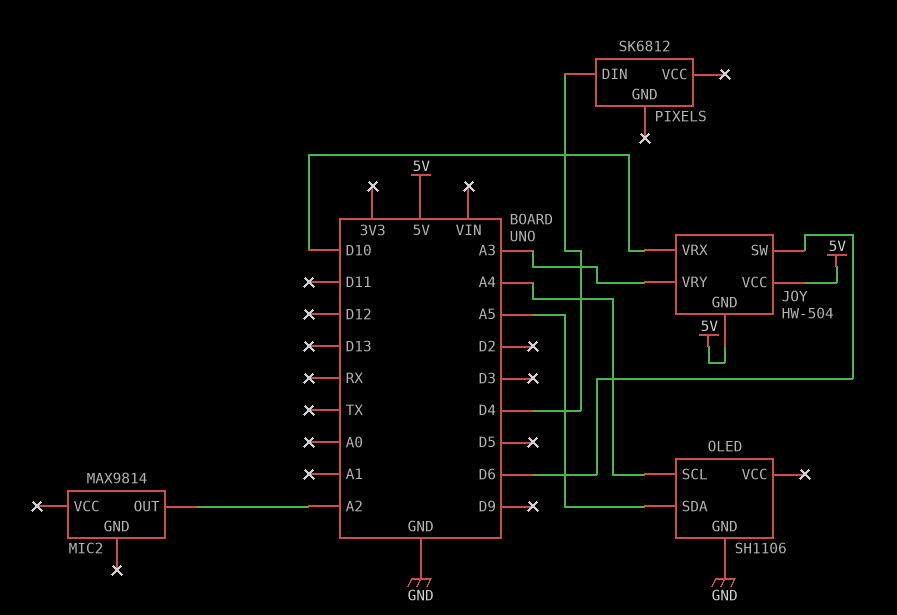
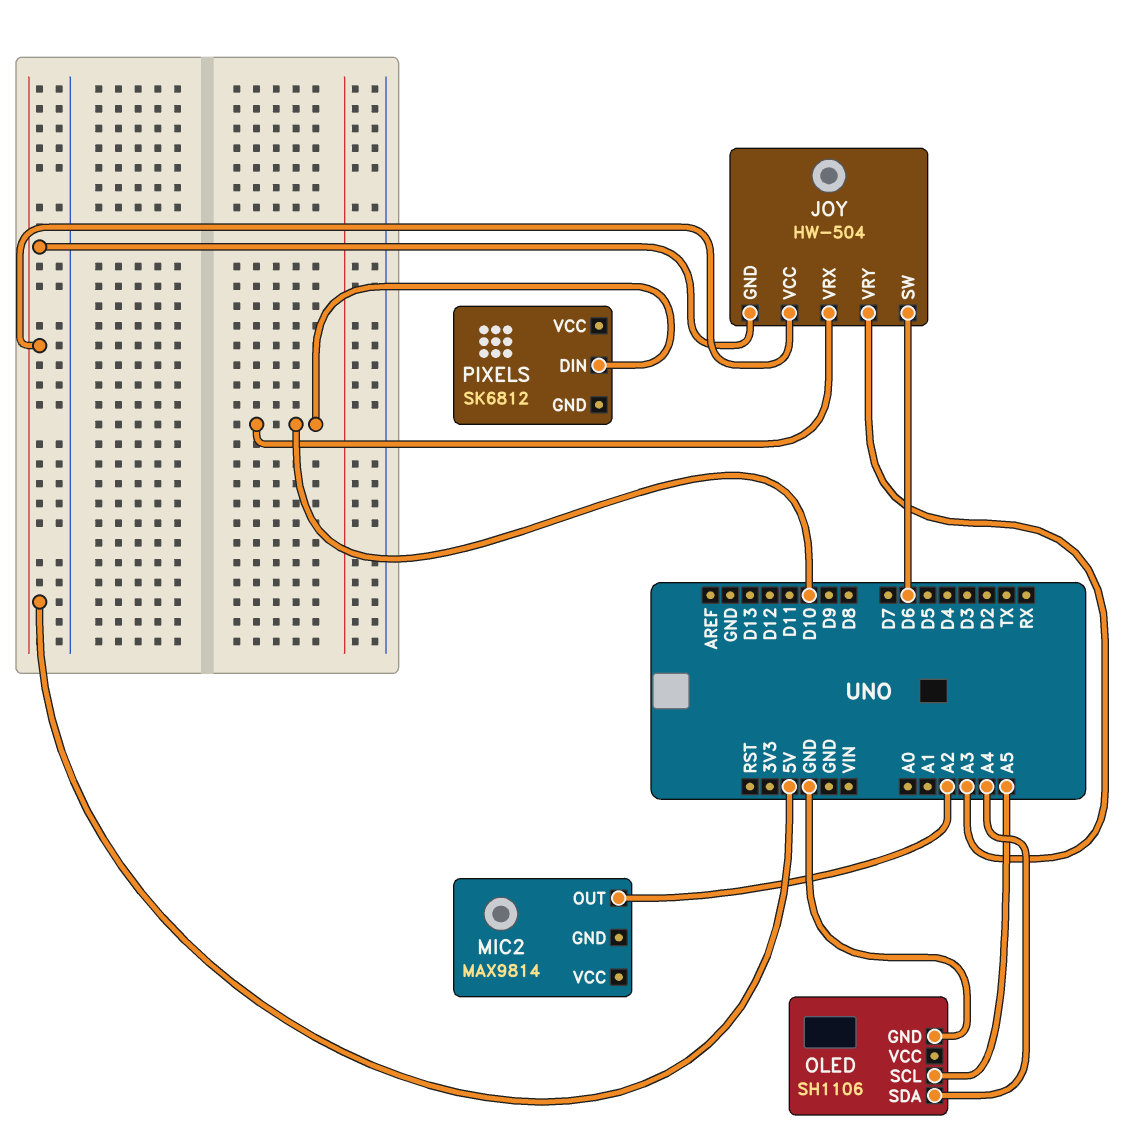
OLED pin SCL: A4 -> A5
OLED pin SDA: A5 -> A4
PIXELS pin DIN: D4 -> D10

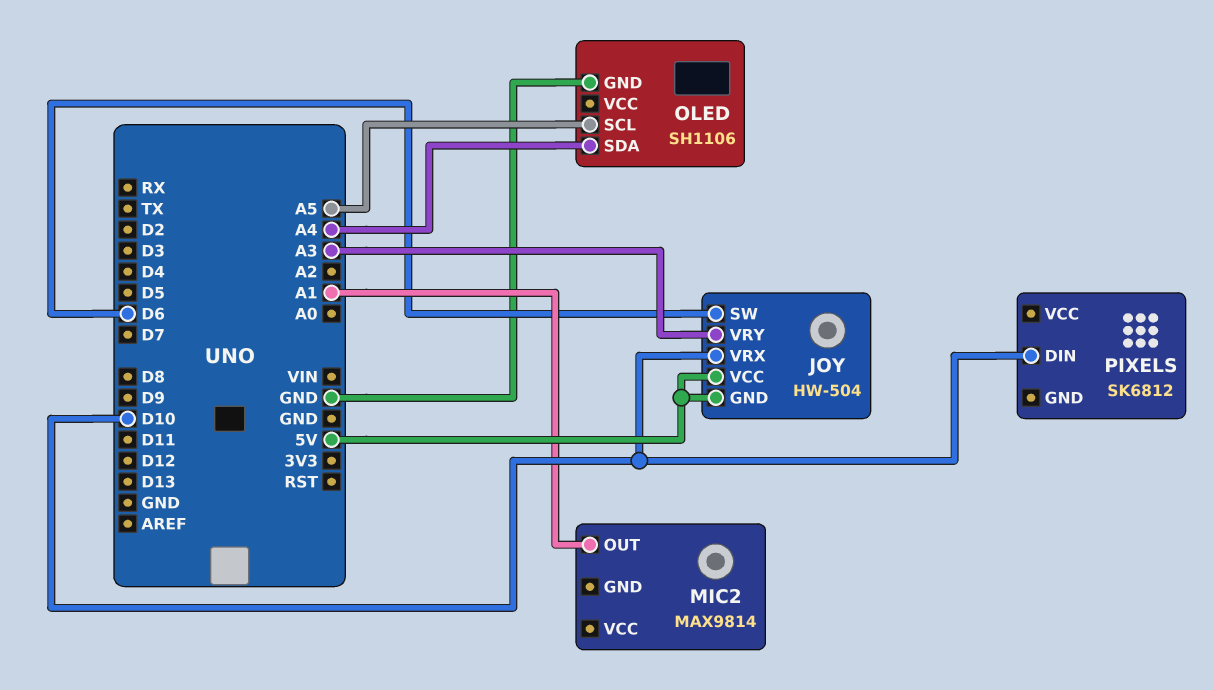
MIC2 pin OUT: A2 -> A1

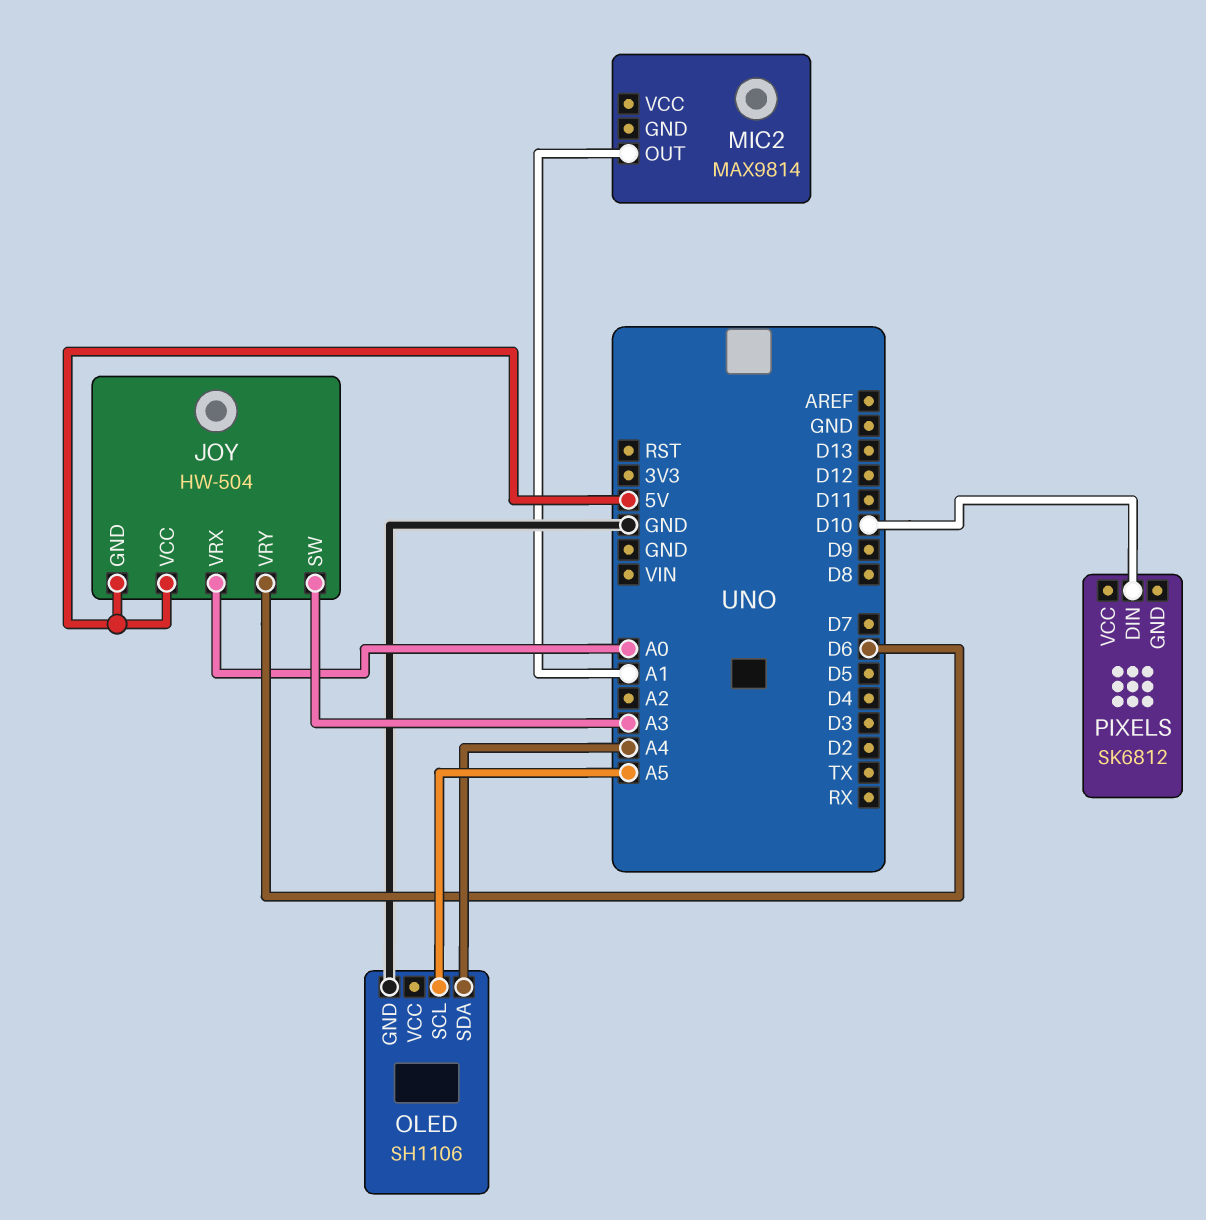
JOY pin SW: D6 -> A3
JOY pin VRX: D10 -> A0
JOY pin VRY: A3 -> D6

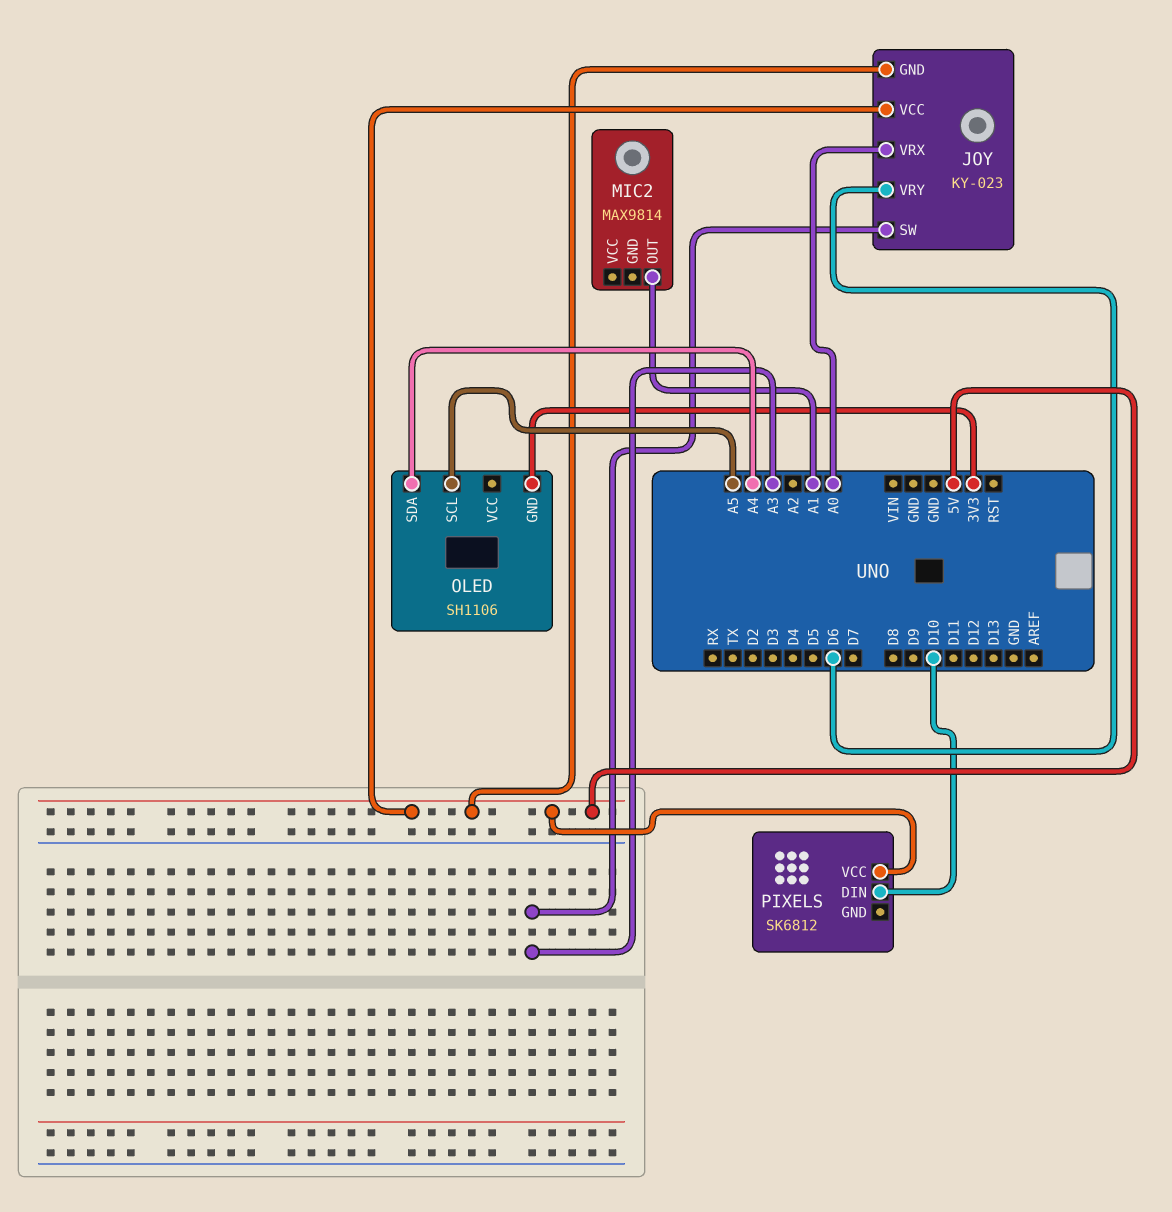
JOY: HW-504 -> KY-023
OLED pin GND: GND -> 3V3
PIXELS pin VCC: none -> 5V

